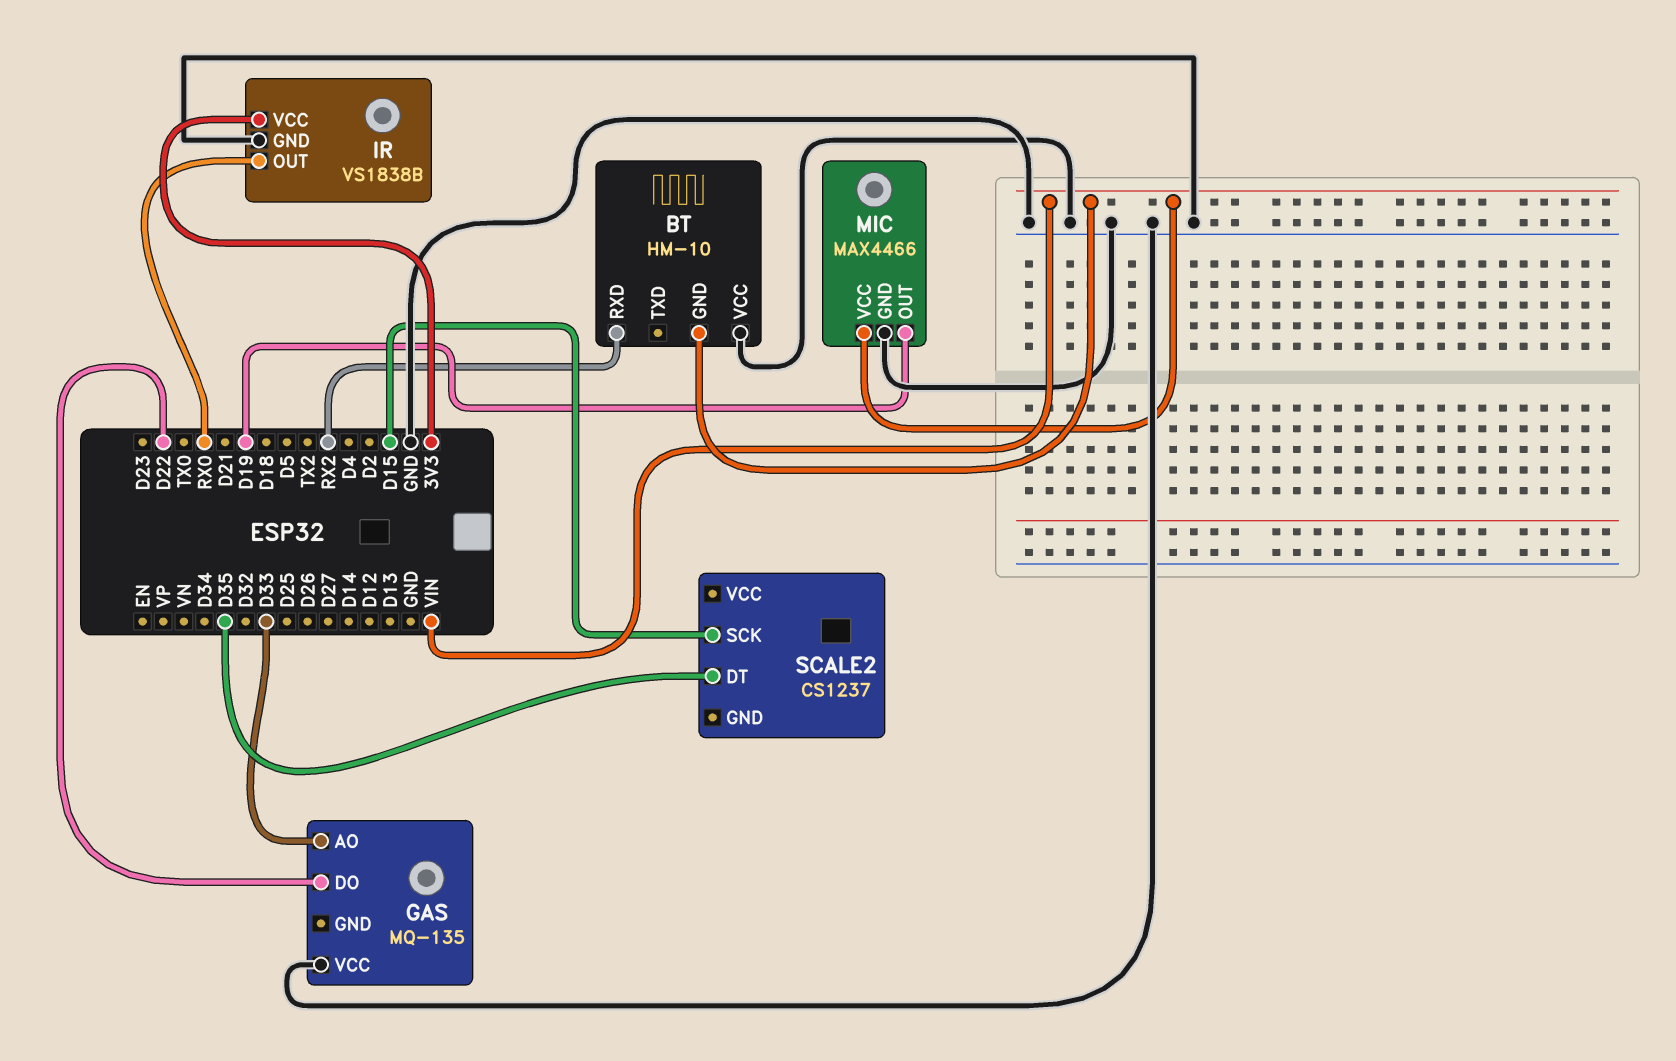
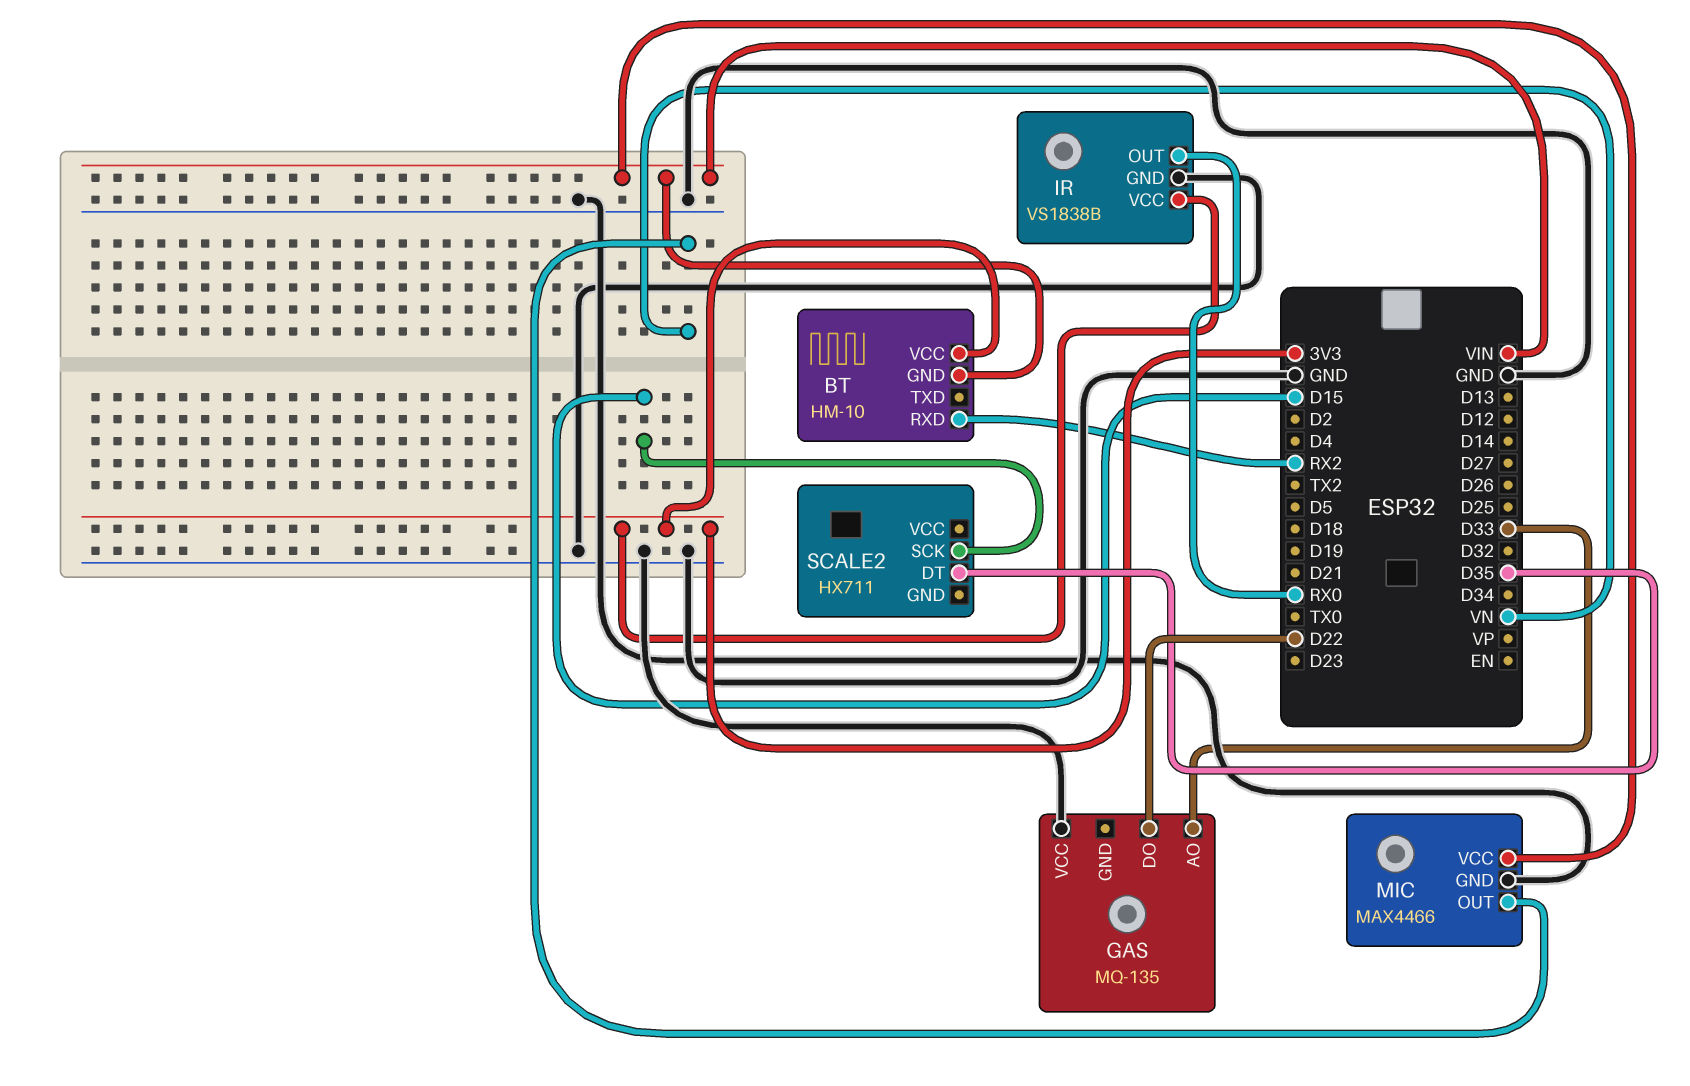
BT pin VCC: GND -> 3V3
MIC pin OUT: D19 -> VN
SCALE2: CS1237 -> HX711

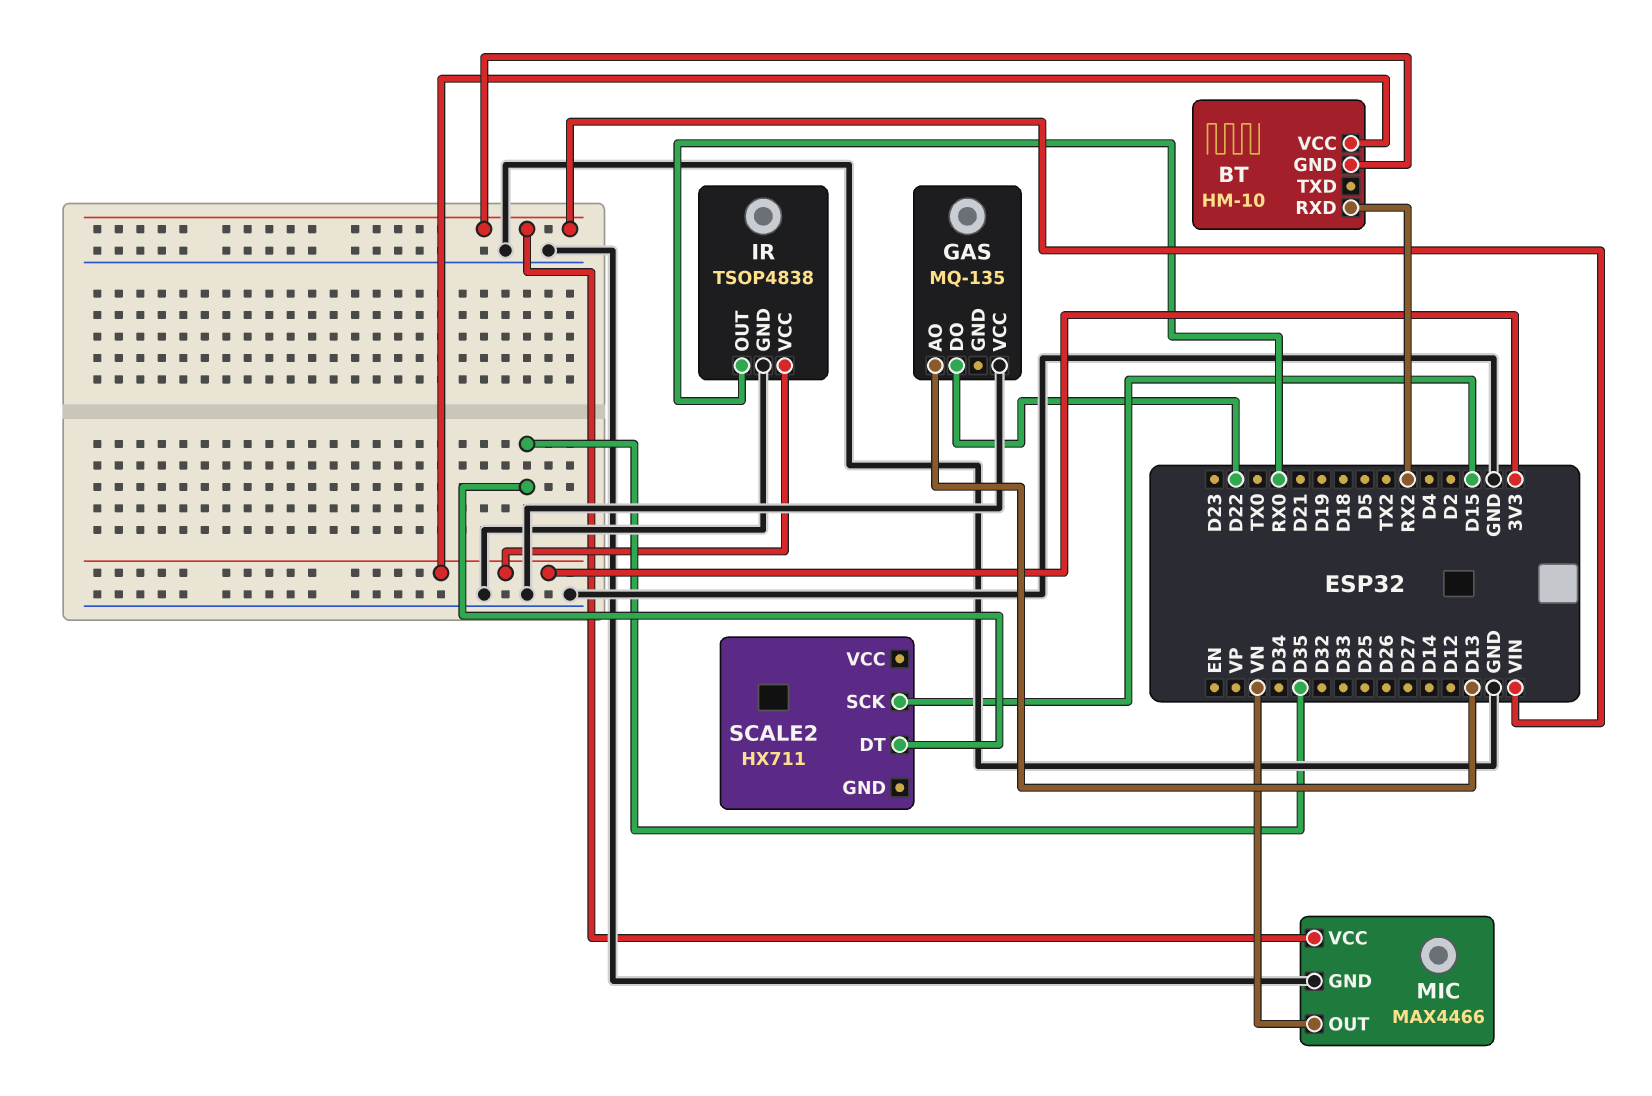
GAS pin AO: D33 -> D13
IR: VS1838B -> TSOP4838

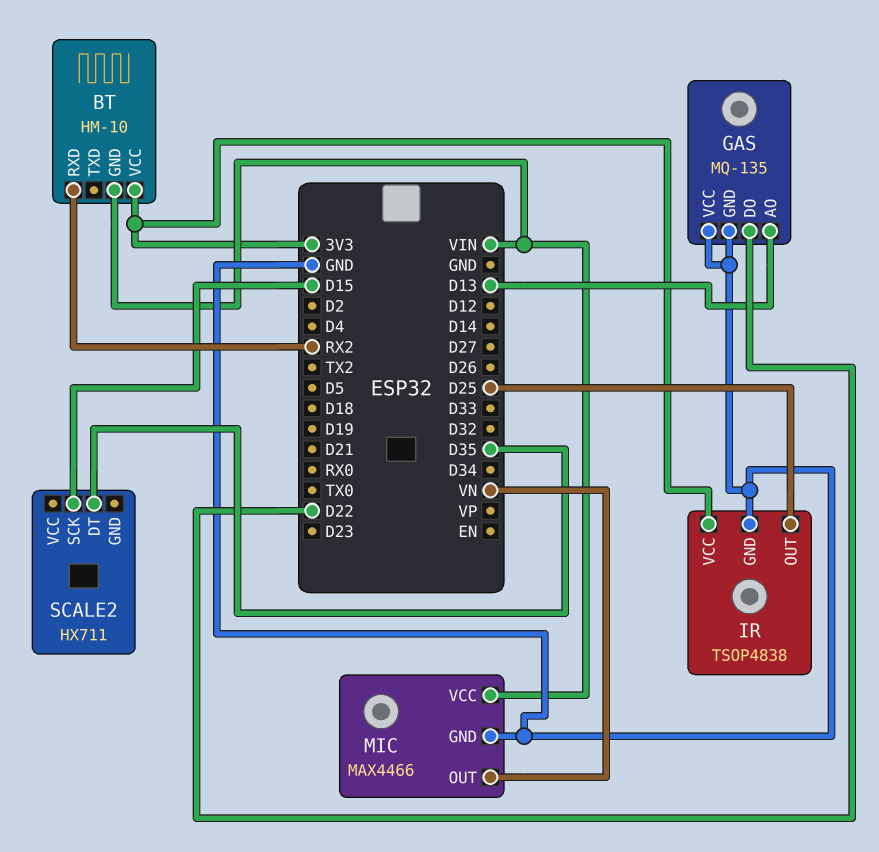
GAS pin GND: none -> GND
IR pin OUT: RX0 -> D25

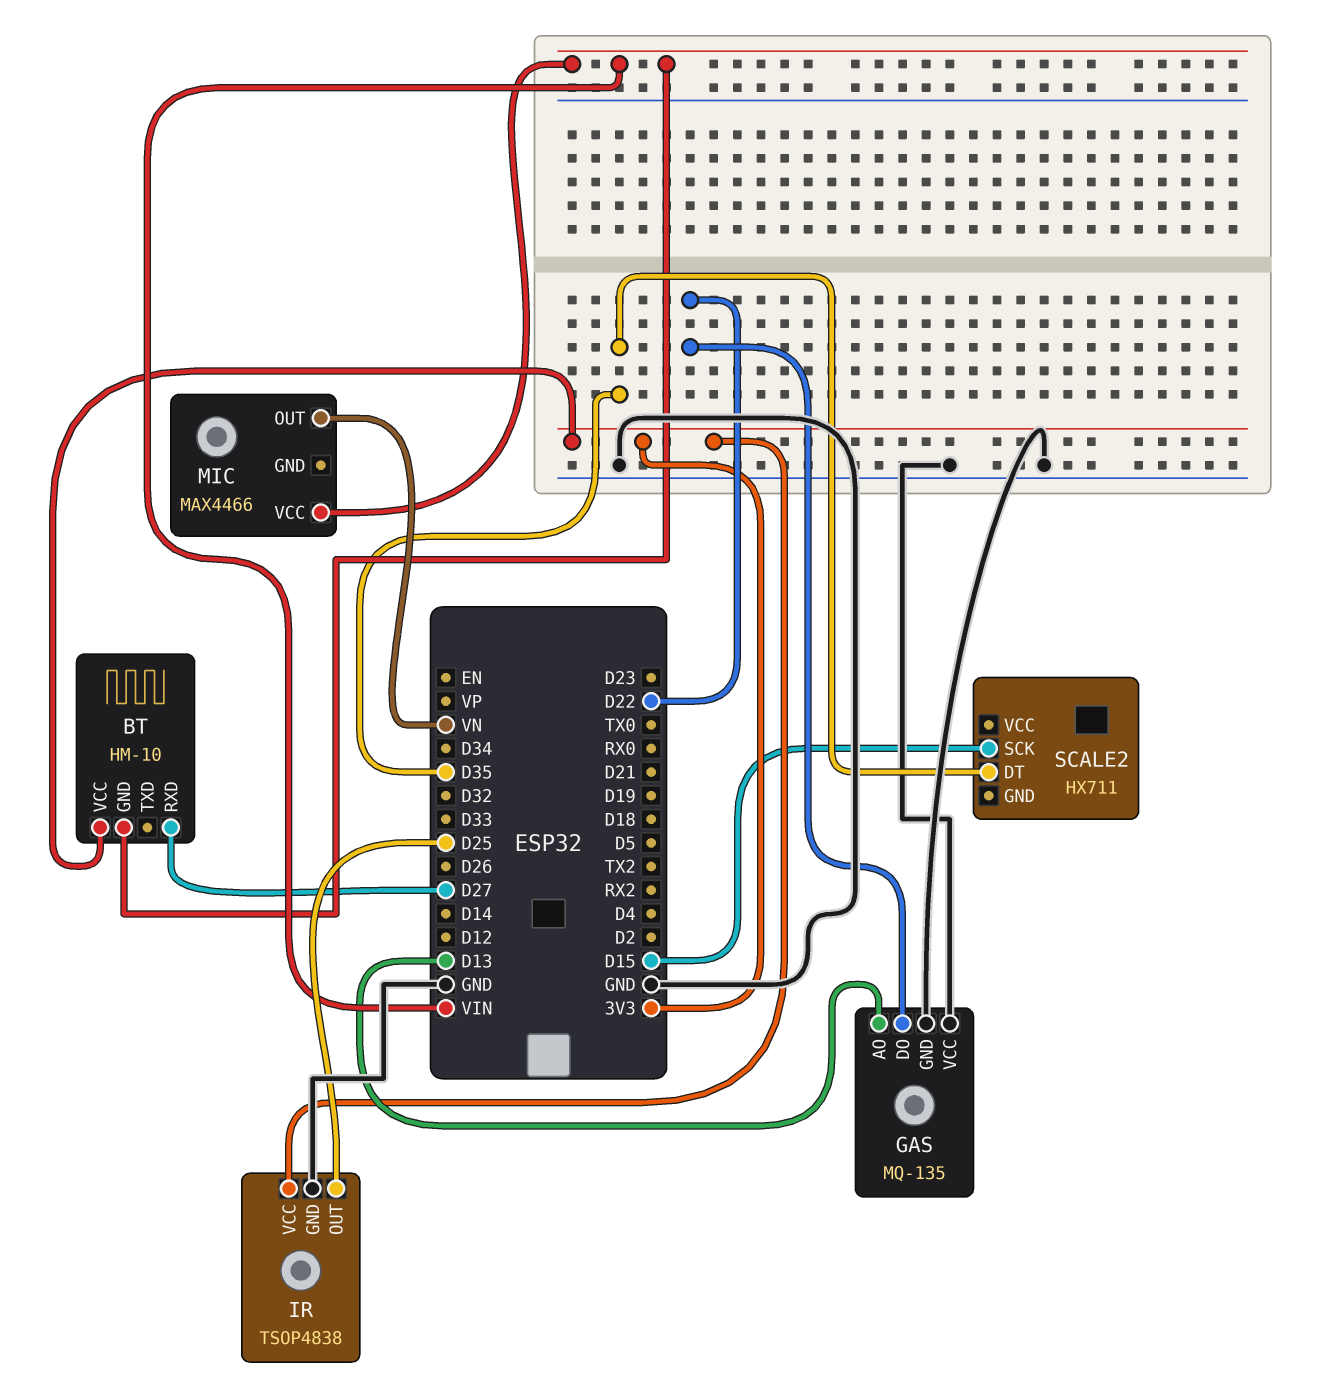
BT pin RXD: RX2 -> D27
MIC pin GND: GND -> none

